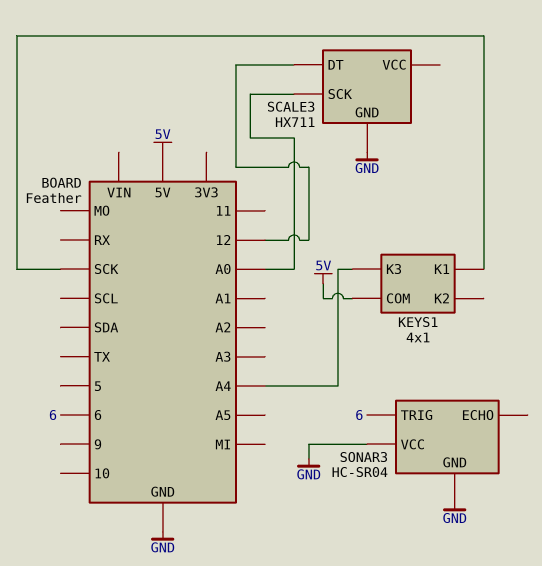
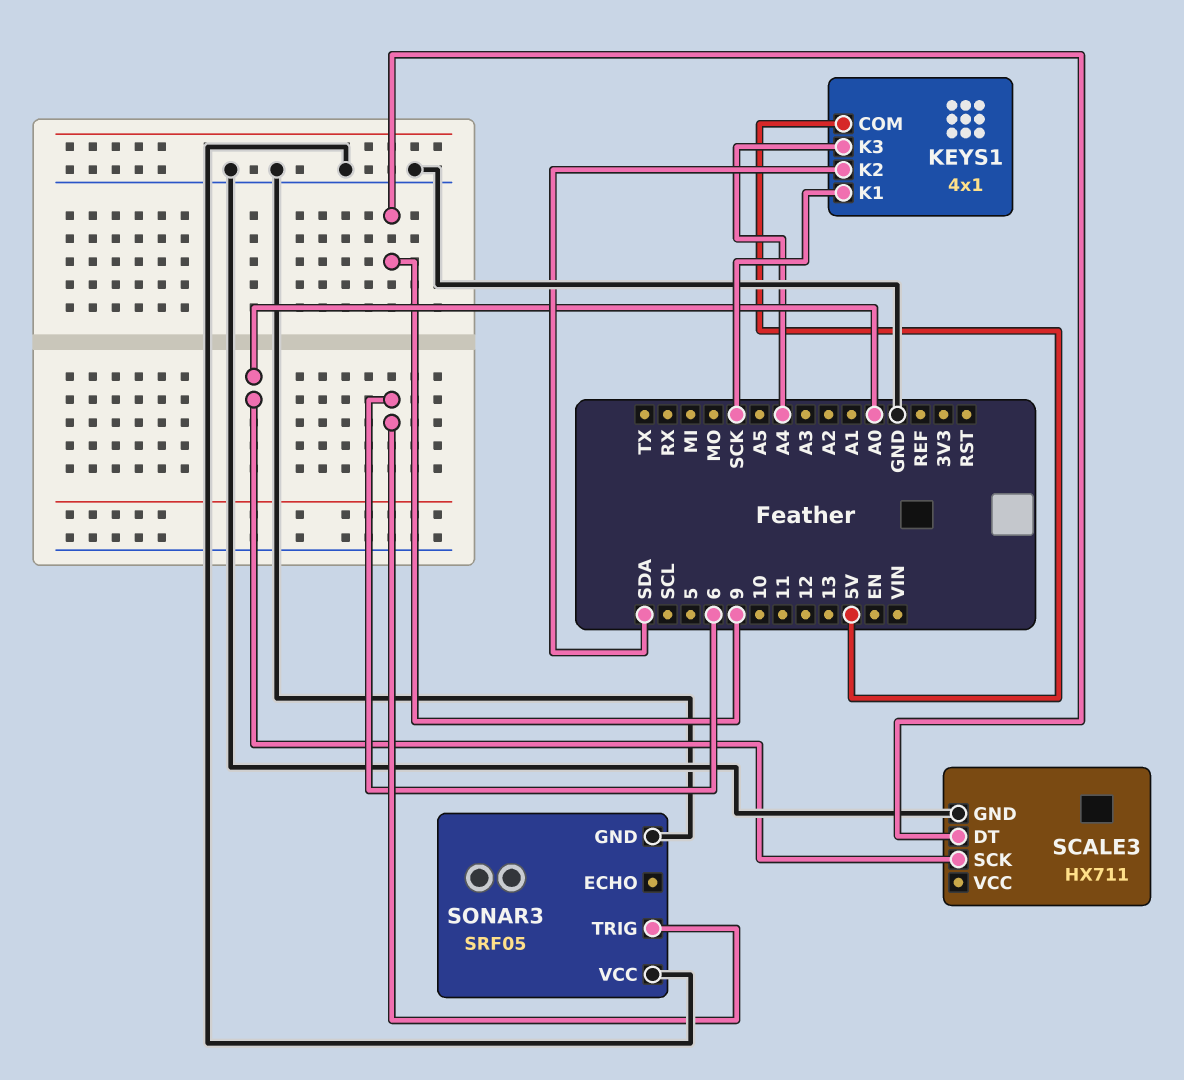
KEYS1 pin K2: none -> SDA
SCALE3 pin DT: 12 -> 9
SONAR3: HC-SR04 -> SRF05

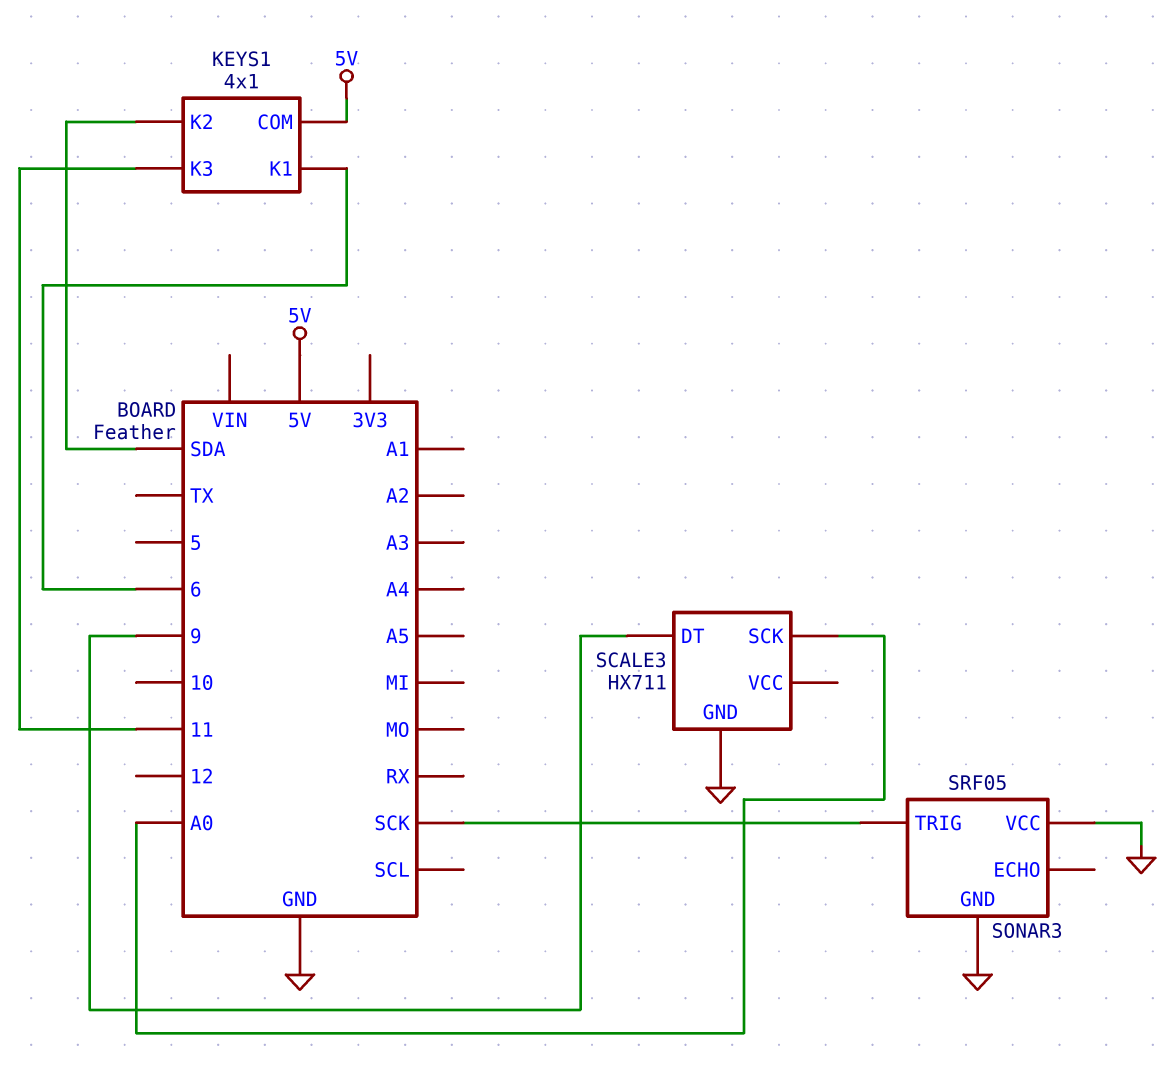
KEYS1 pin K1: SCK -> 6
KEYS1 pin K3: A4 -> 11
SONAR3 pin TRIG: 6 -> SCK

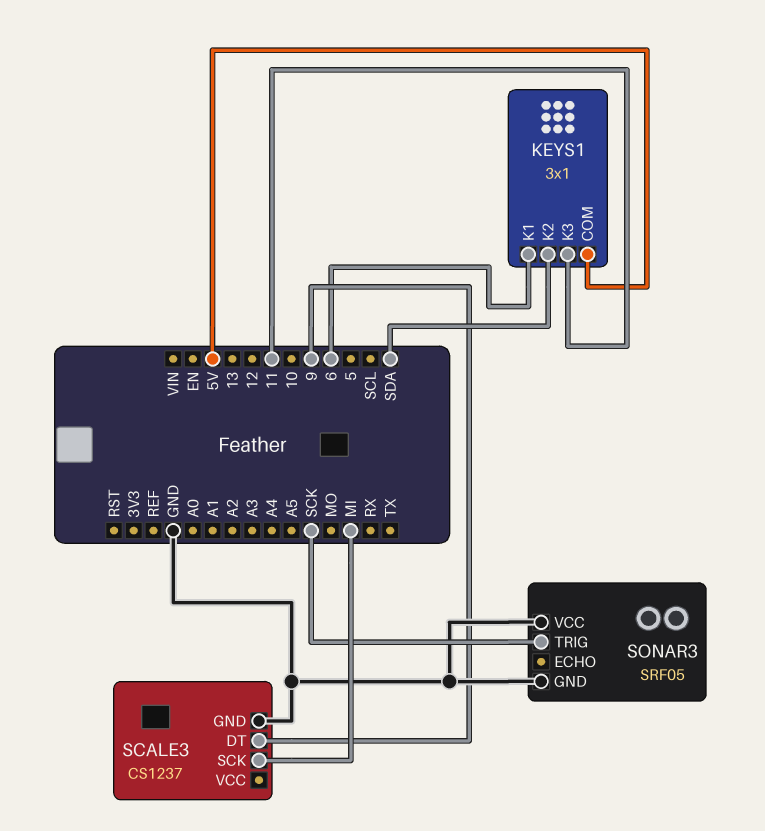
KEYS1: 4x1 -> 3x1
SCALE3: HX711 -> CS1237
SCALE3 pin SCK: A0 -> MI

